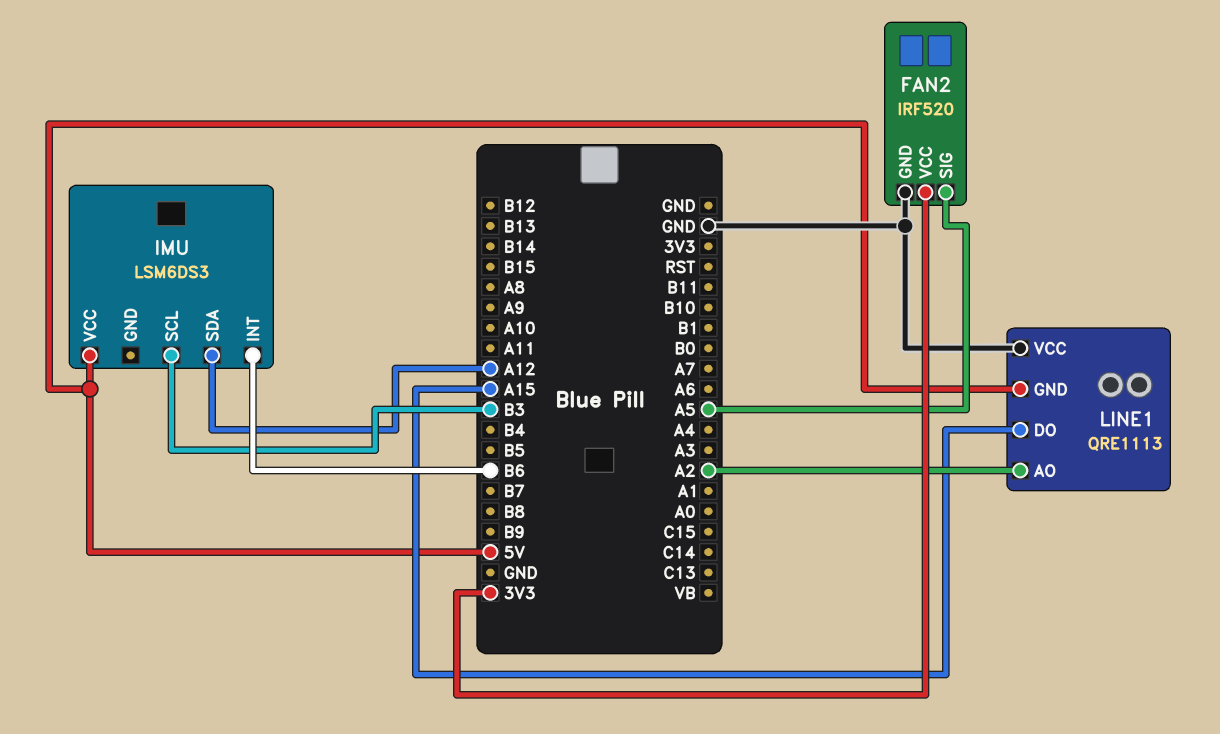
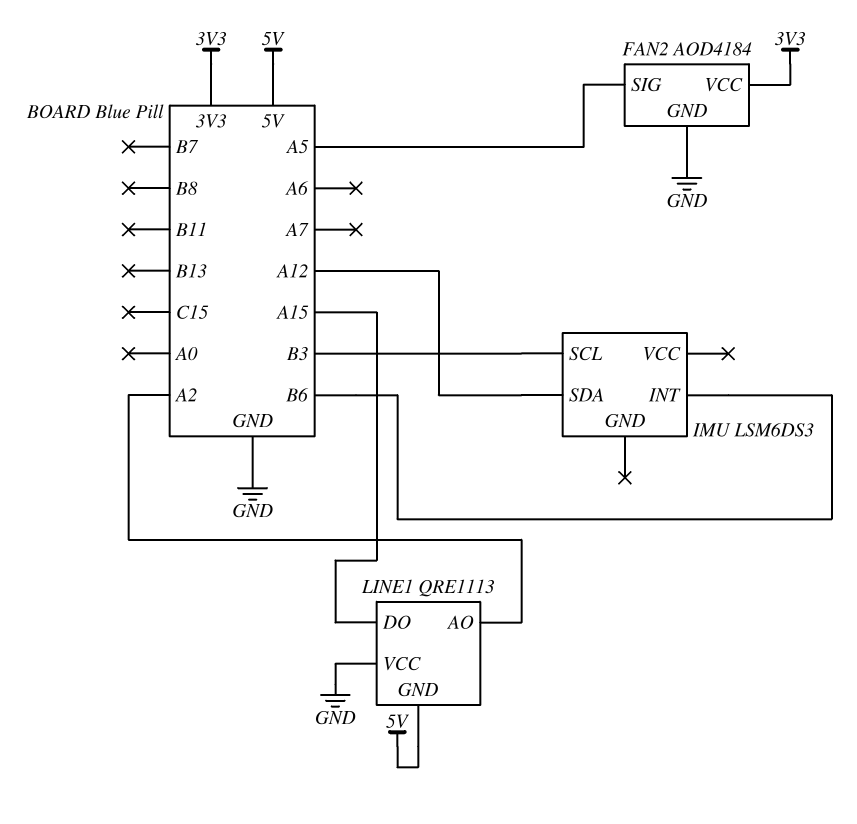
FAN2: IRF520 -> AOD4184
IMU pin VCC: 5V -> none

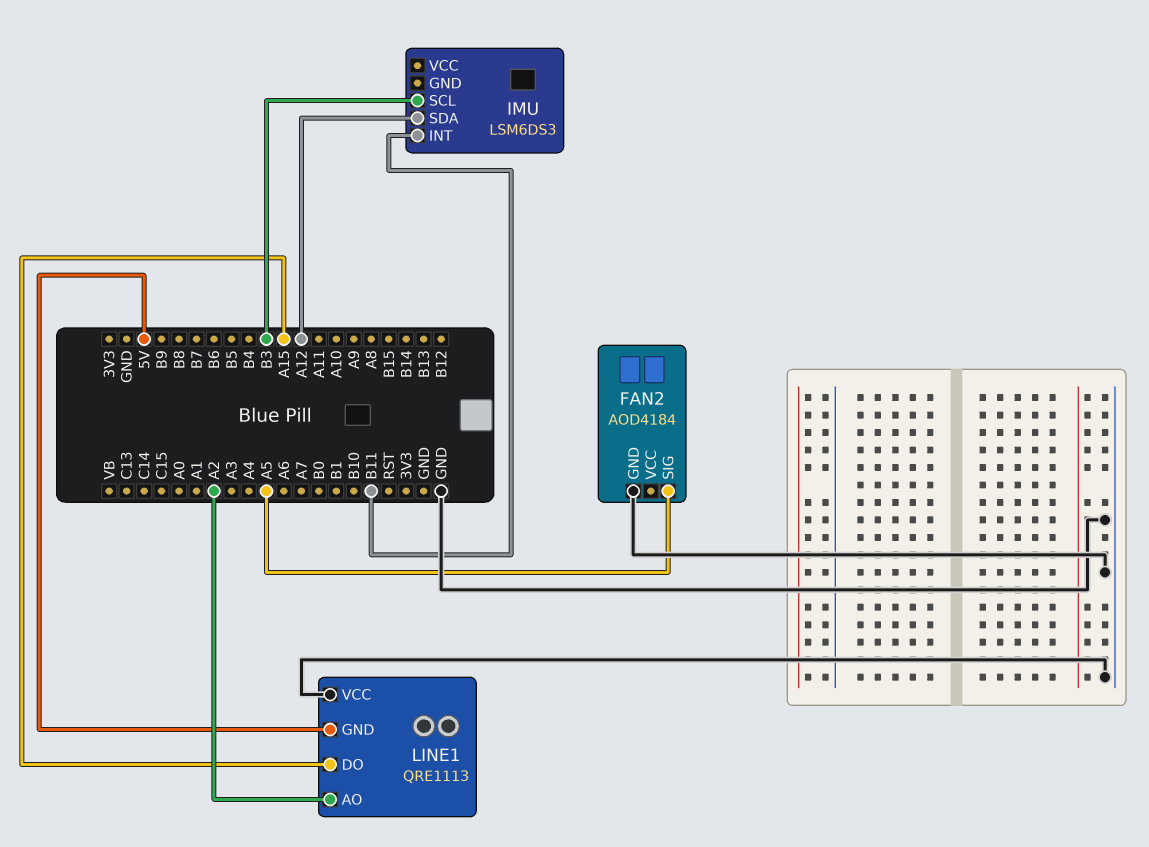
FAN2 pin VCC: 3V3 -> none
IMU pin INT: B6 -> B11

